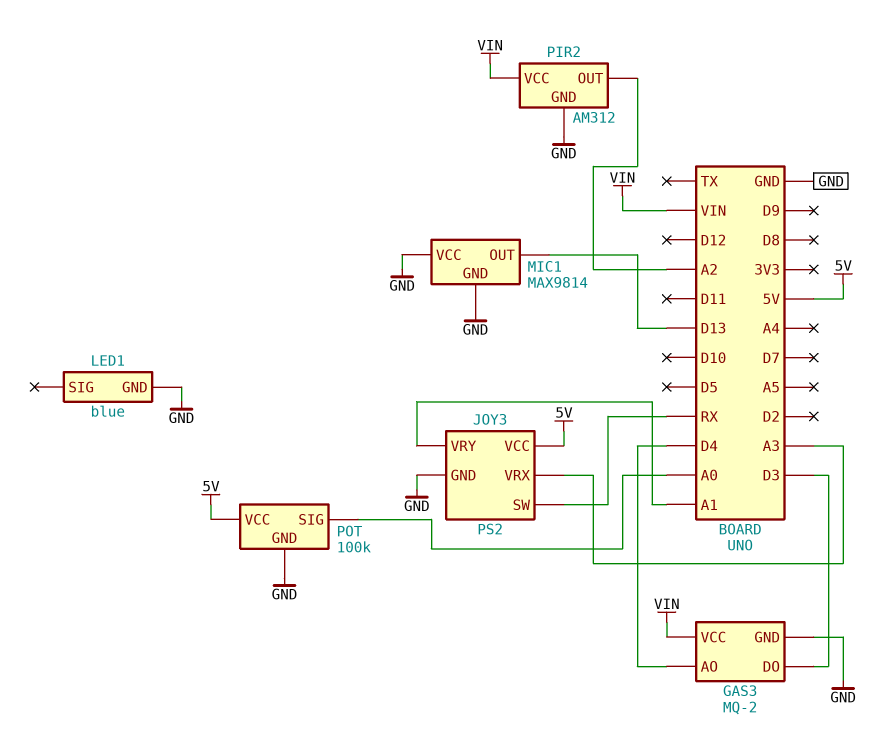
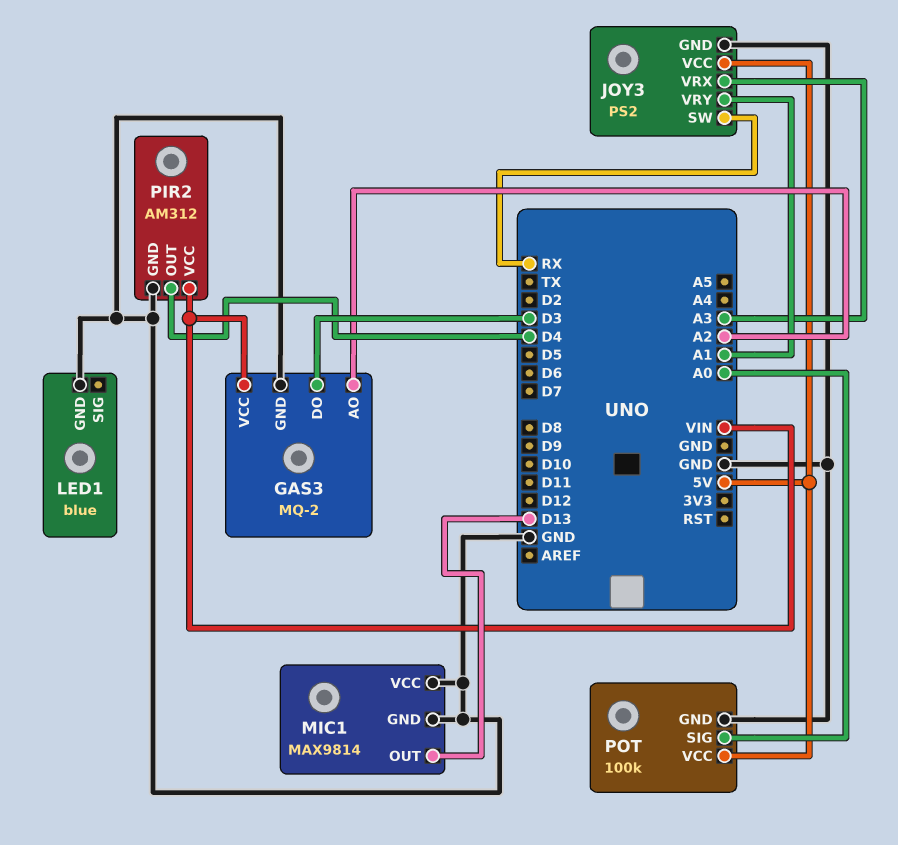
GAS3 pin AO: D4 -> A2
PIR2 pin OUT: A2 -> D4

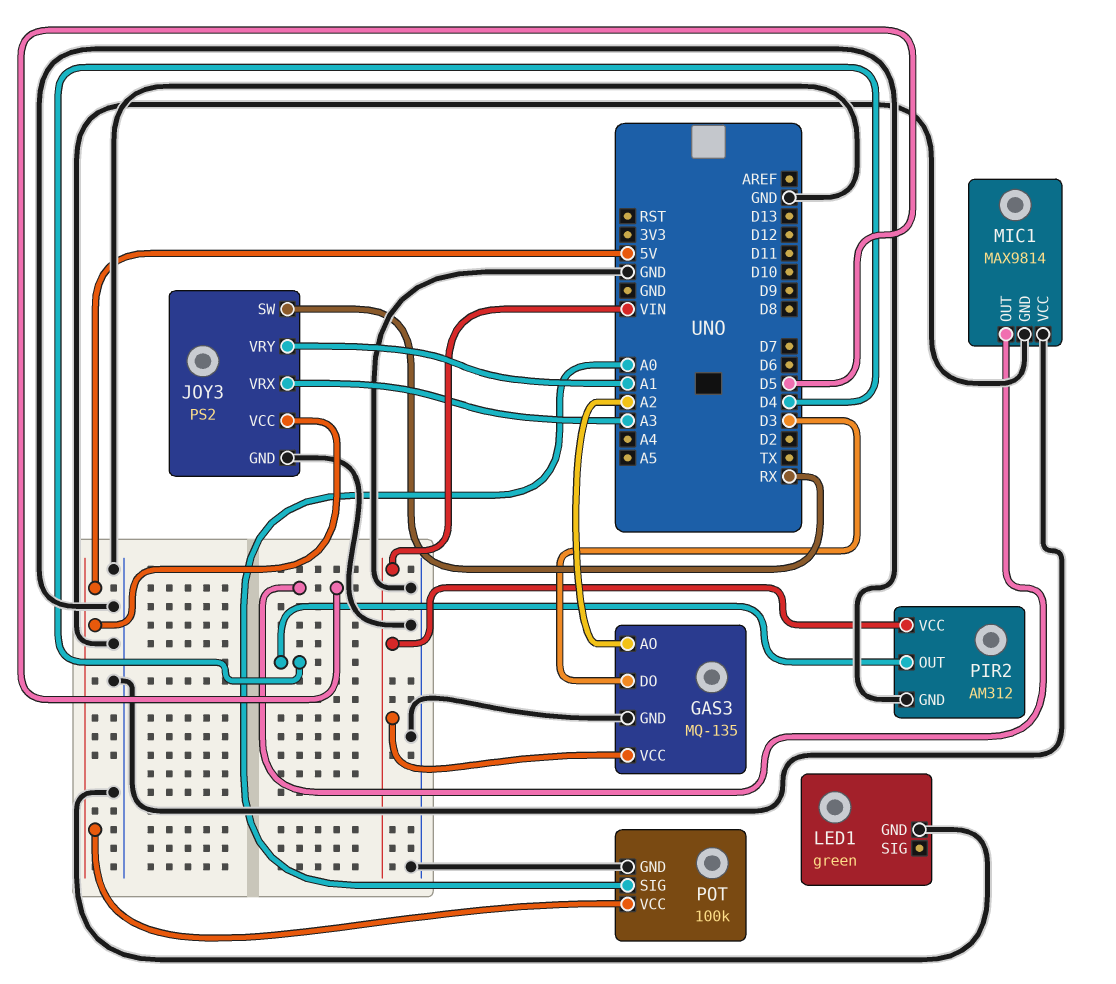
GAS3: MQ-2 -> MQ-135
LED1: blue -> green
MIC1 pin OUT: D13 -> D5

